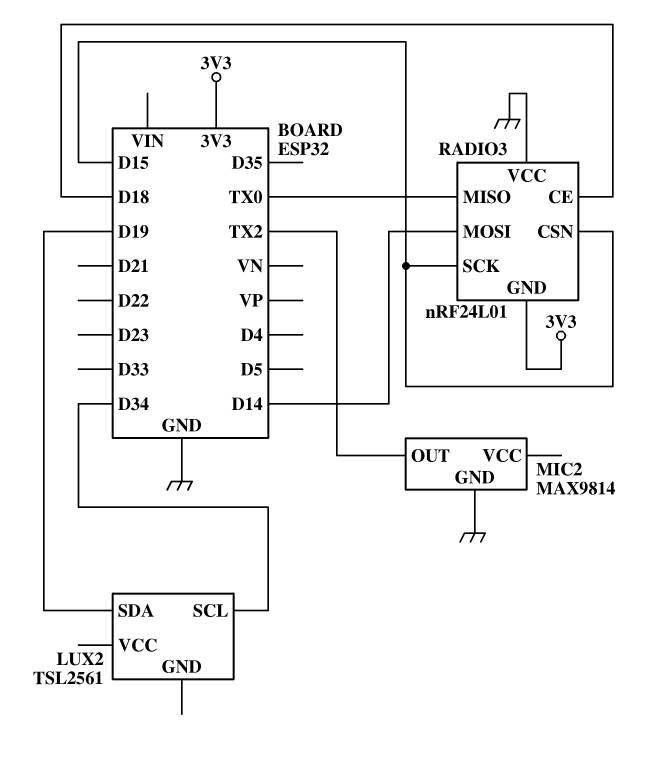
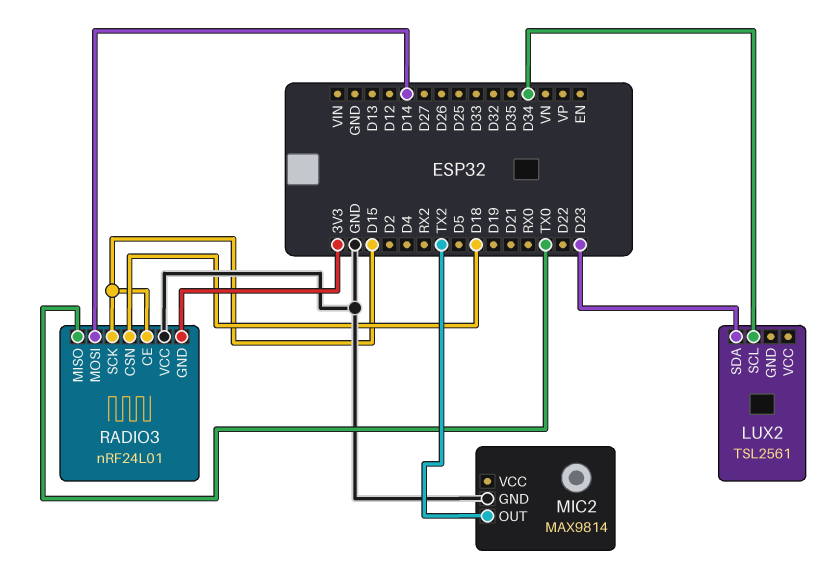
LUX2 pin SDA: D19 -> D23
RADIO3 pin CE: D18 -> D15
RADIO3 pin CSN: D15 -> D18

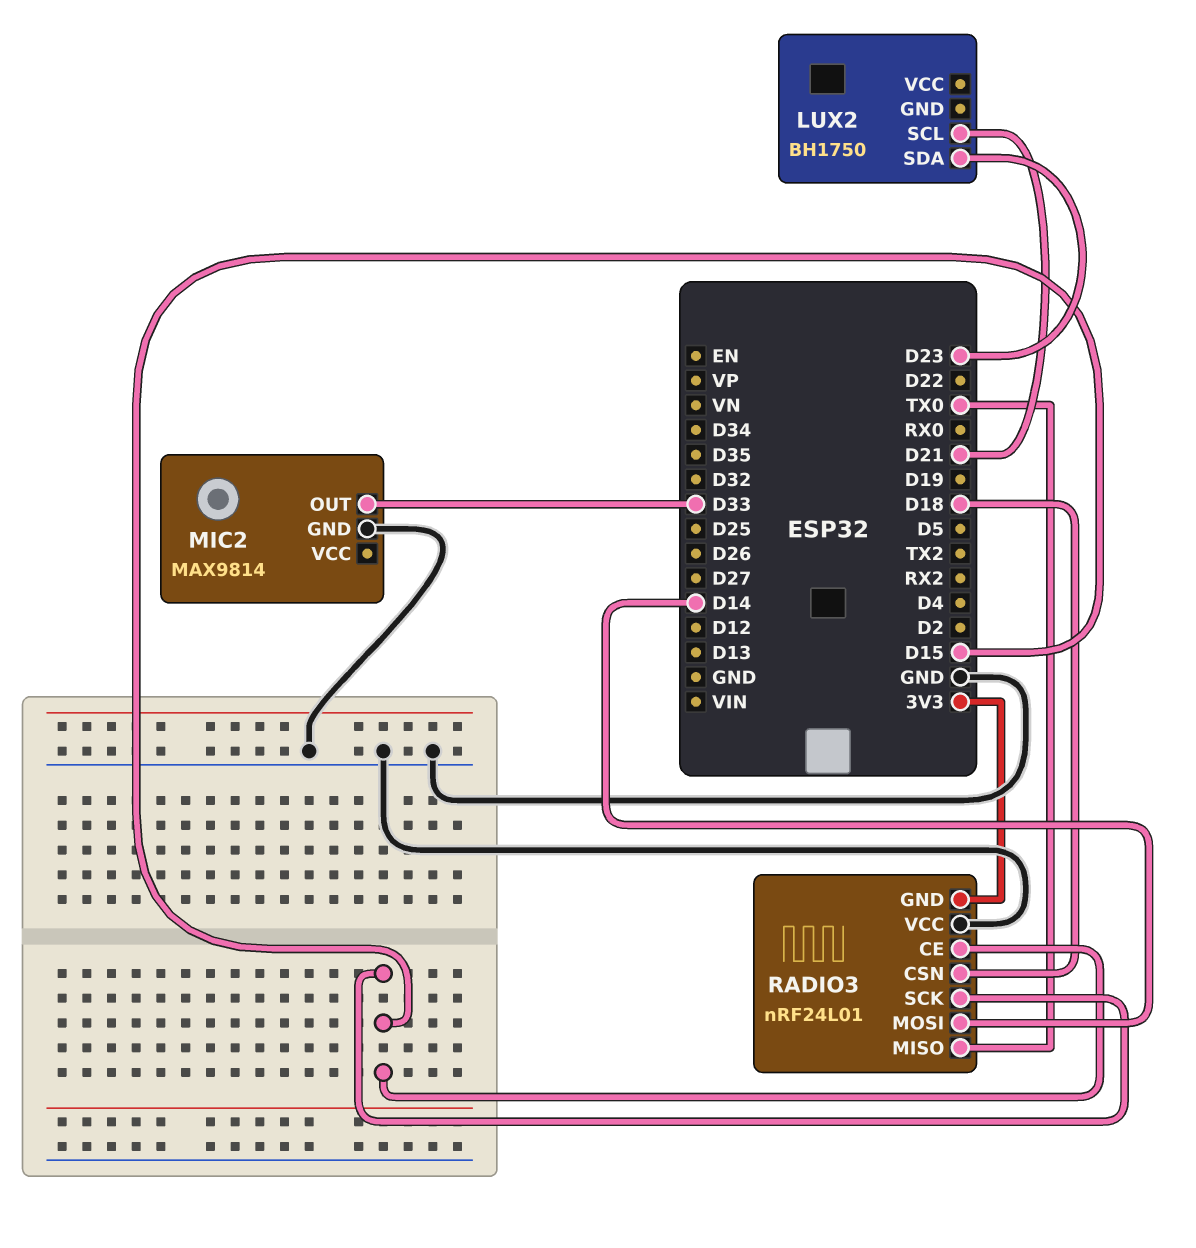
LUX2: TSL2561 -> BH1750
LUX2 pin SCL: D34 -> D21
MIC2 pin OUT: TX2 -> D33

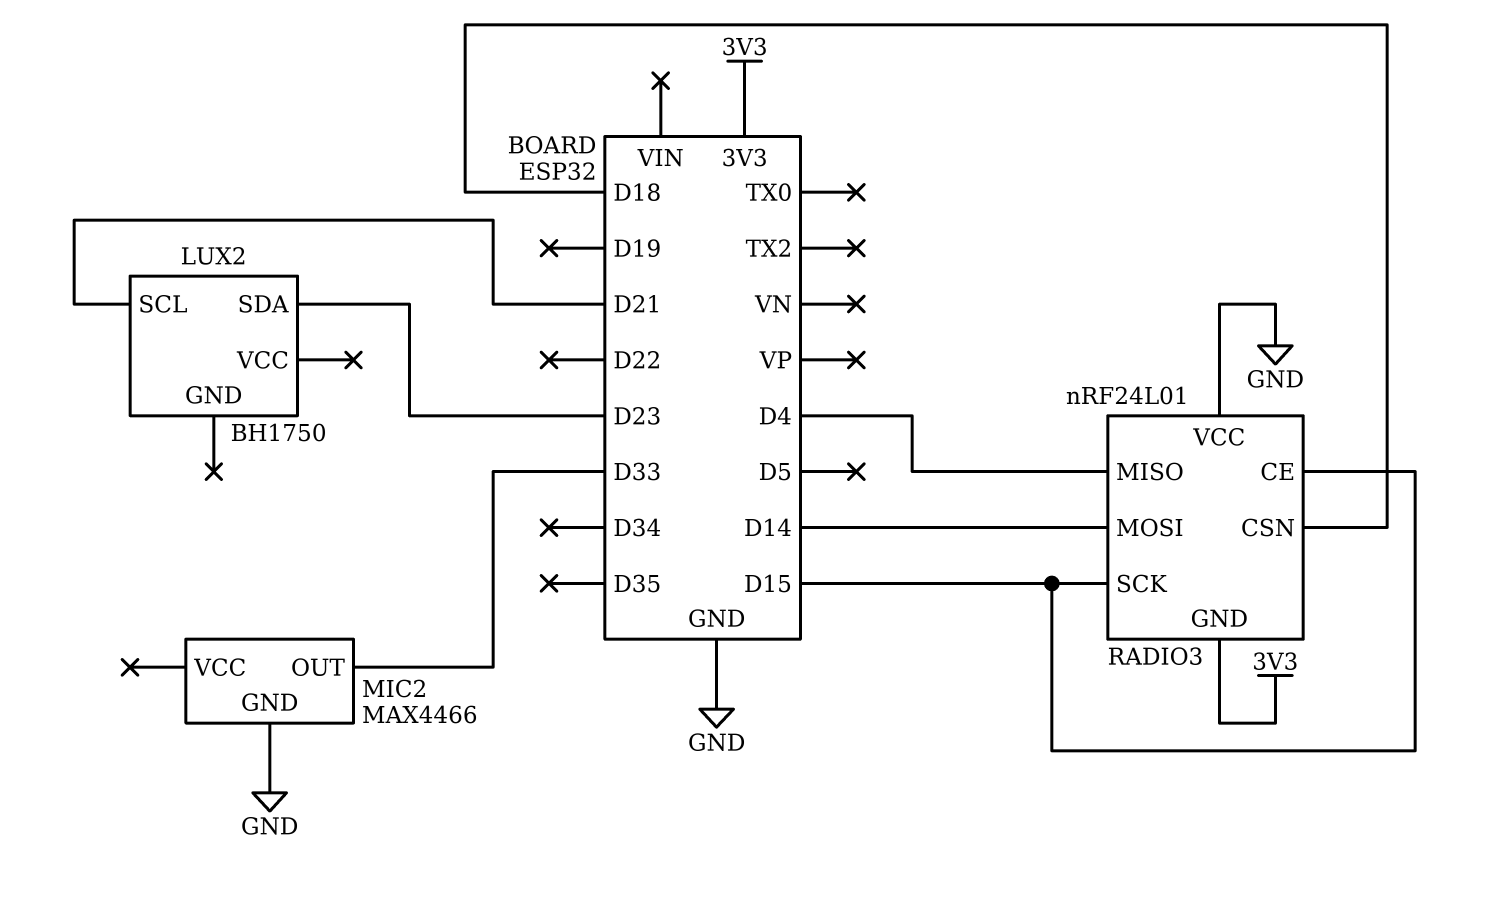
MIC2: MAX9814 -> MAX4466
RADIO3 pin MISO: TX0 -> D4

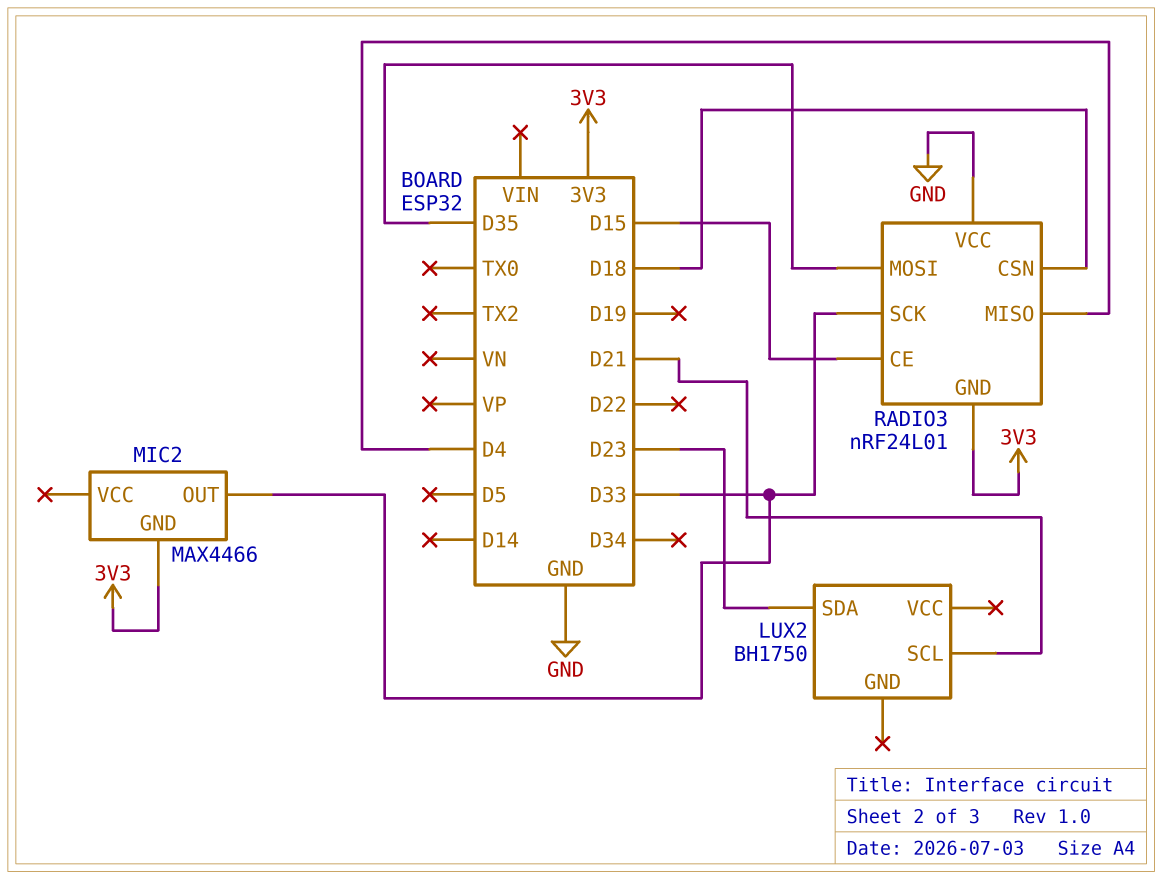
MIC2 pin GND: GND -> 3V3
RADIO3 pin MOSI: D14 -> D35
RADIO3 pin SCK: D15 -> D33

